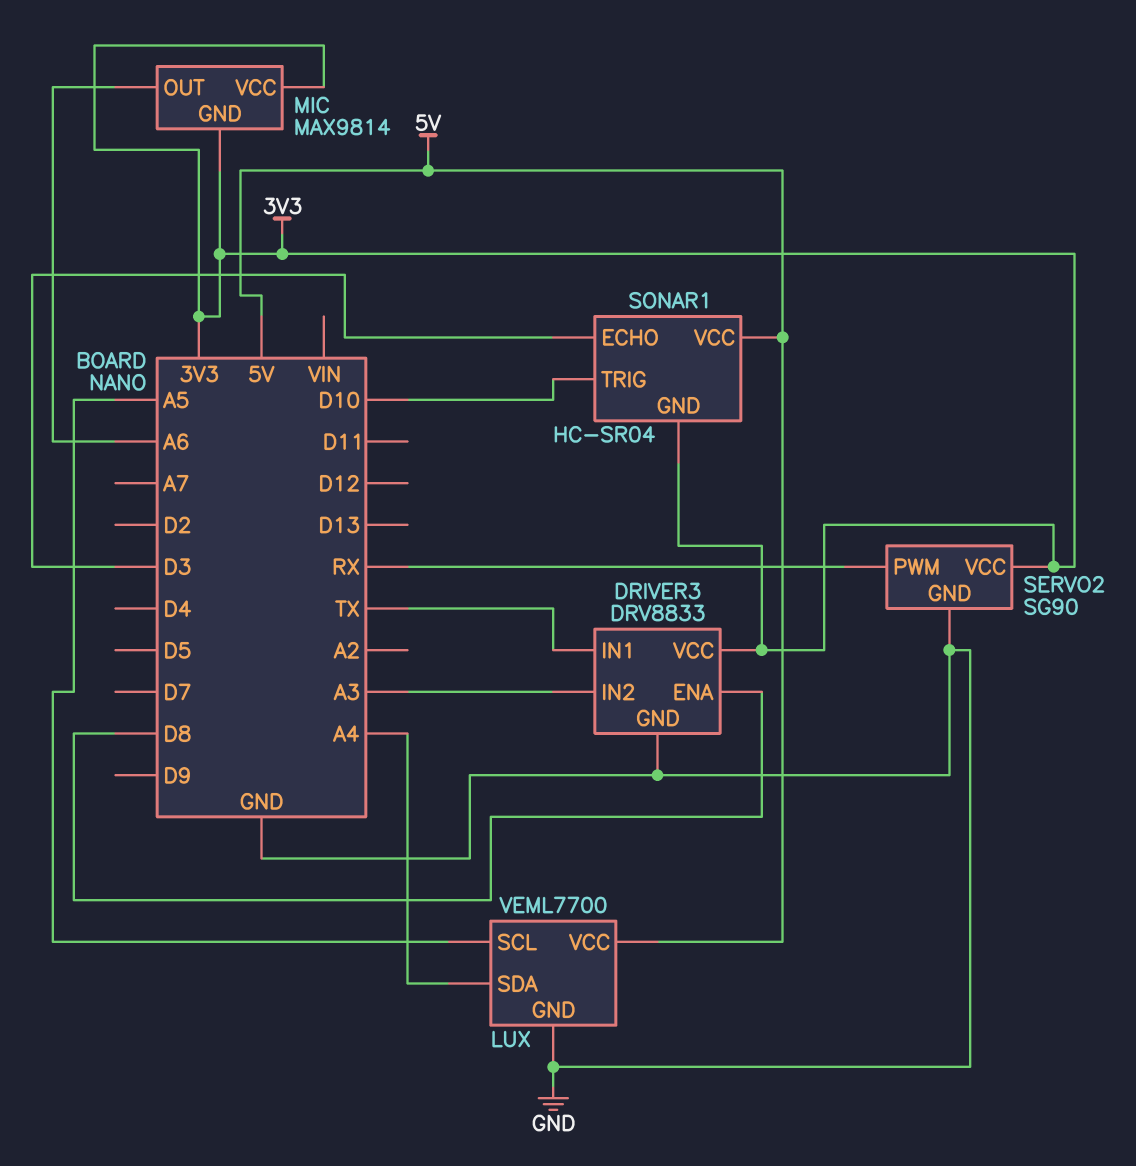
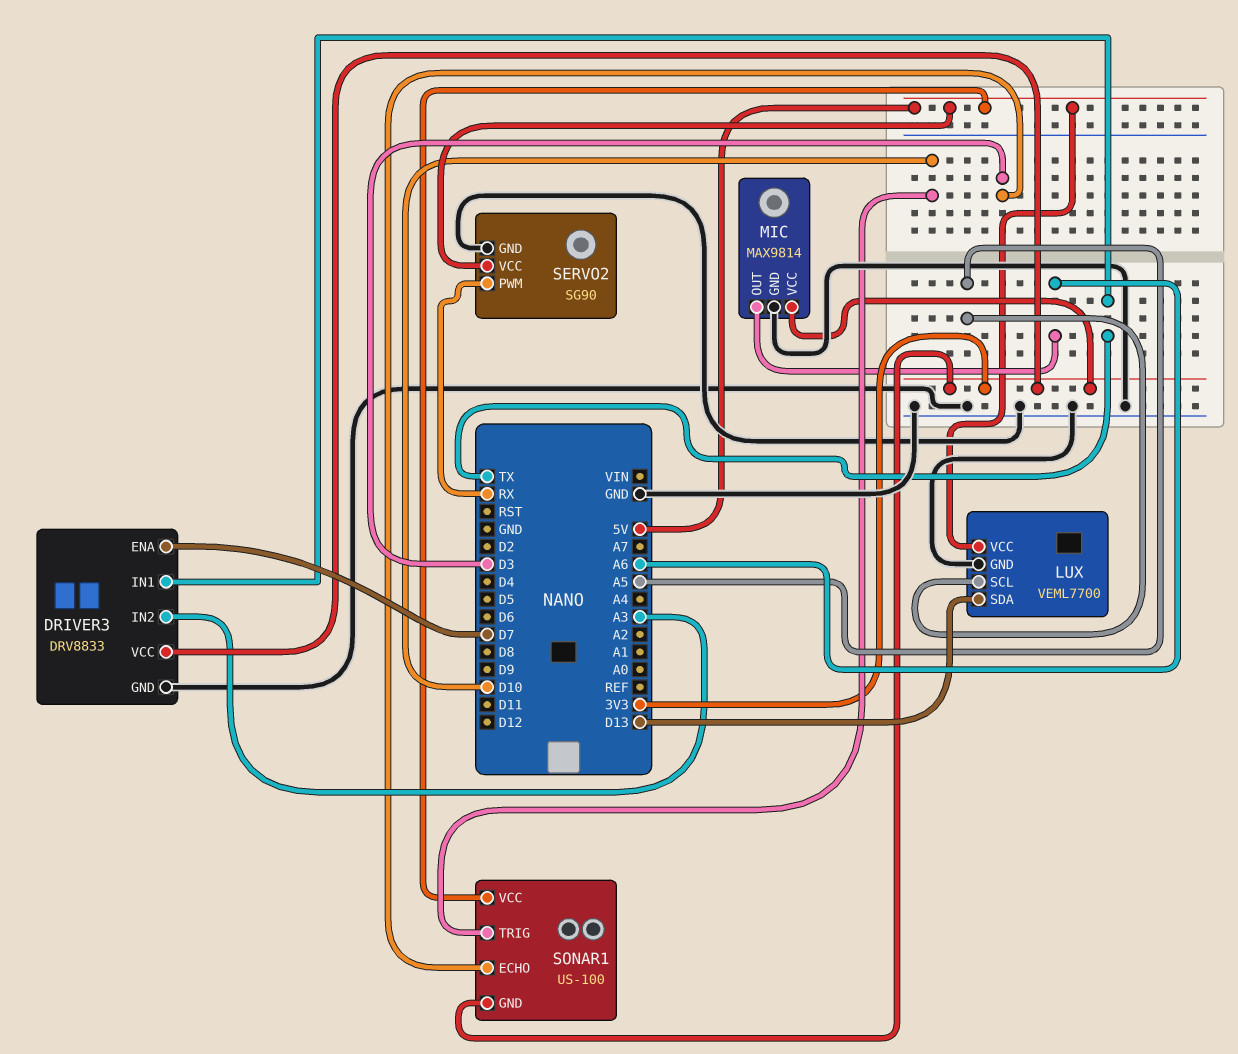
DRIVER3 pin ENA: D8 -> D7
LUX pin SDA: A4 -> D13
MIC pin GND: 3V3 -> GND
SERVO2 pin VCC: 3V3 -> 5V
SONAR1: HC-SR04 -> US-100

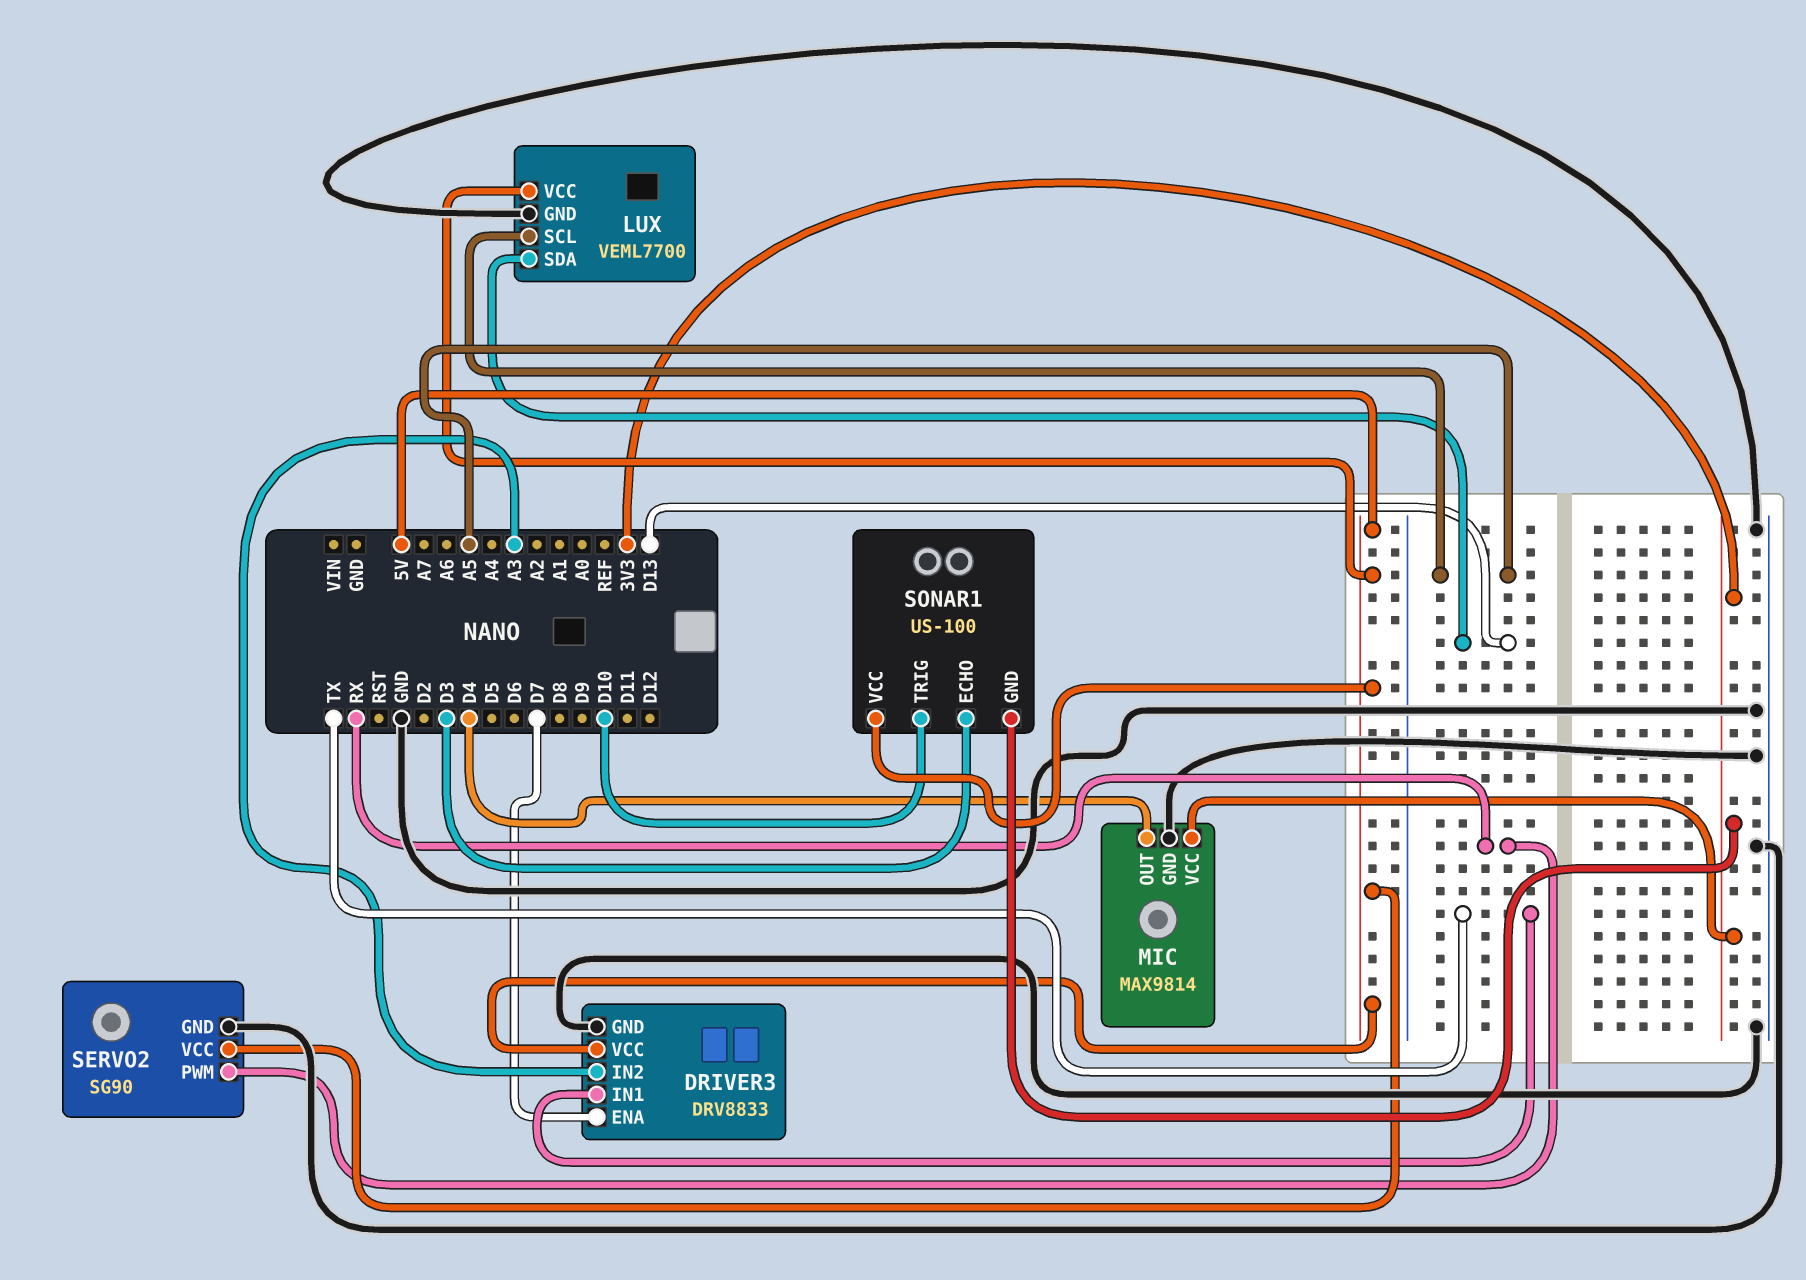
DRIVER3 pin VCC: 3V3 -> 5V
MIC pin OUT: A6 -> D4

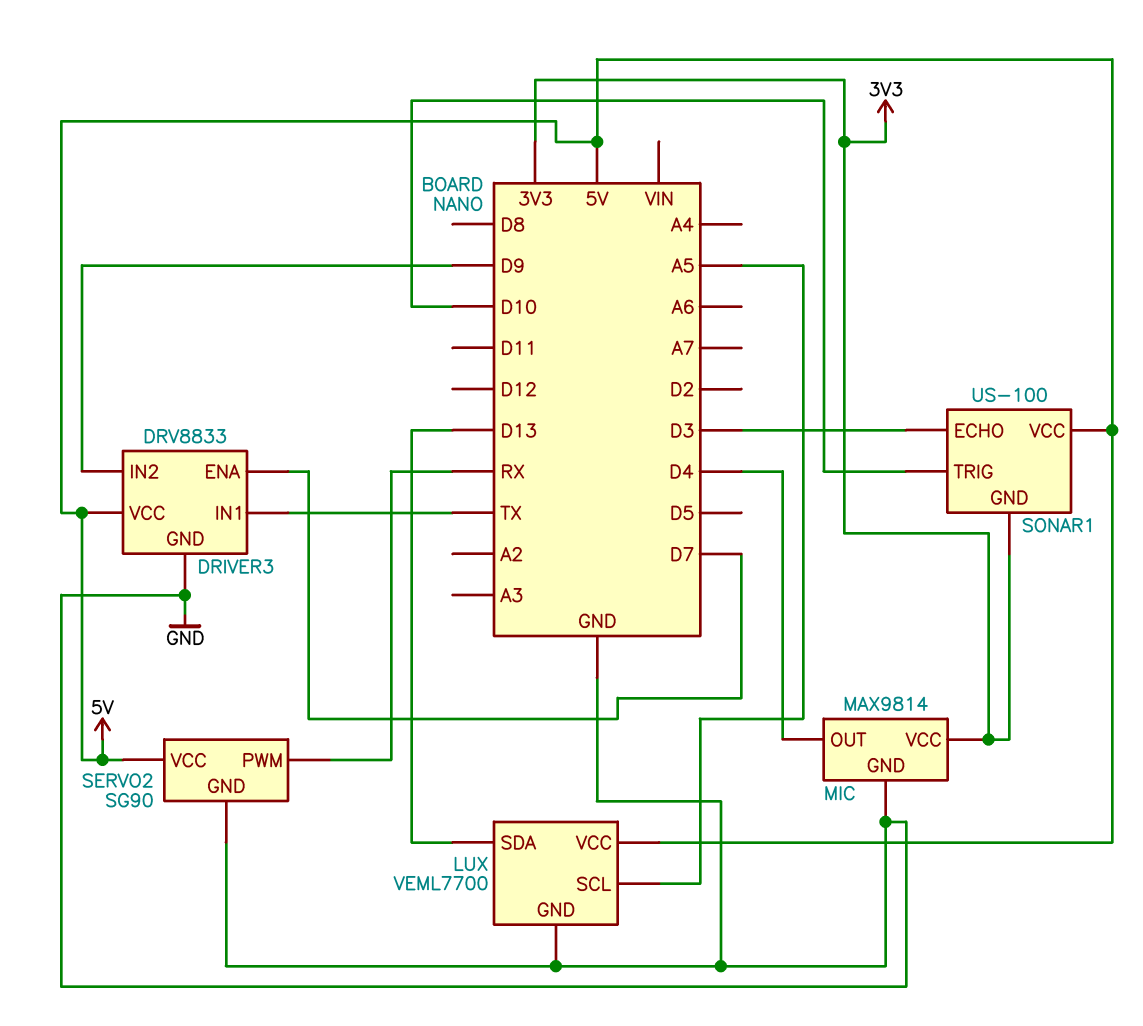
DRIVER3 pin IN2: A3 -> D9

